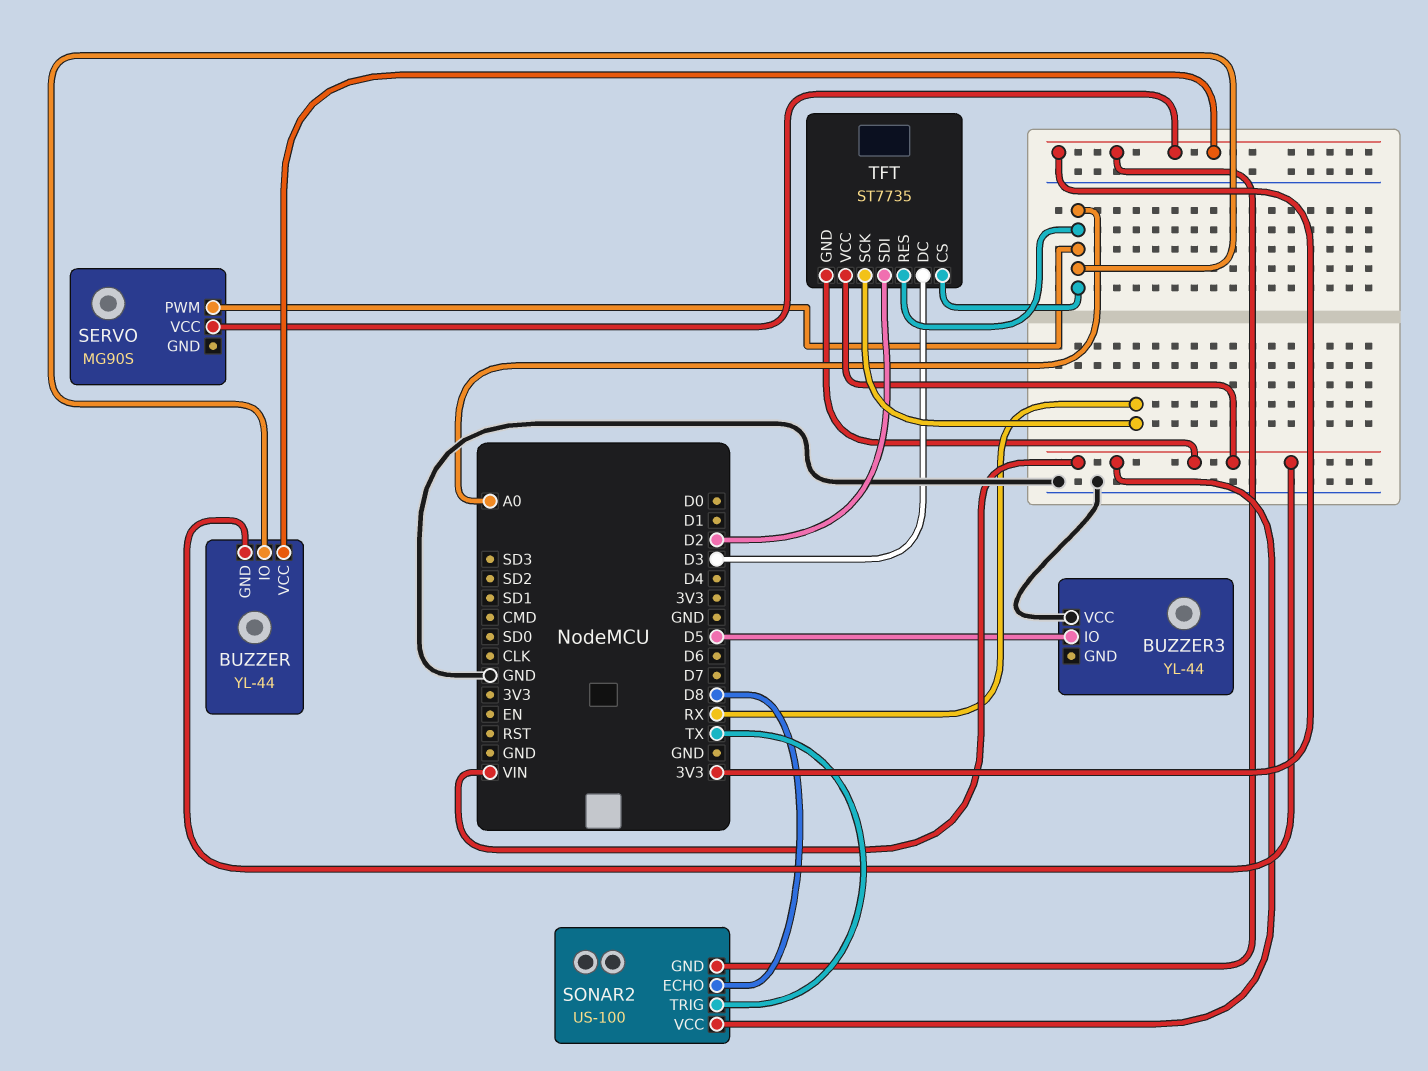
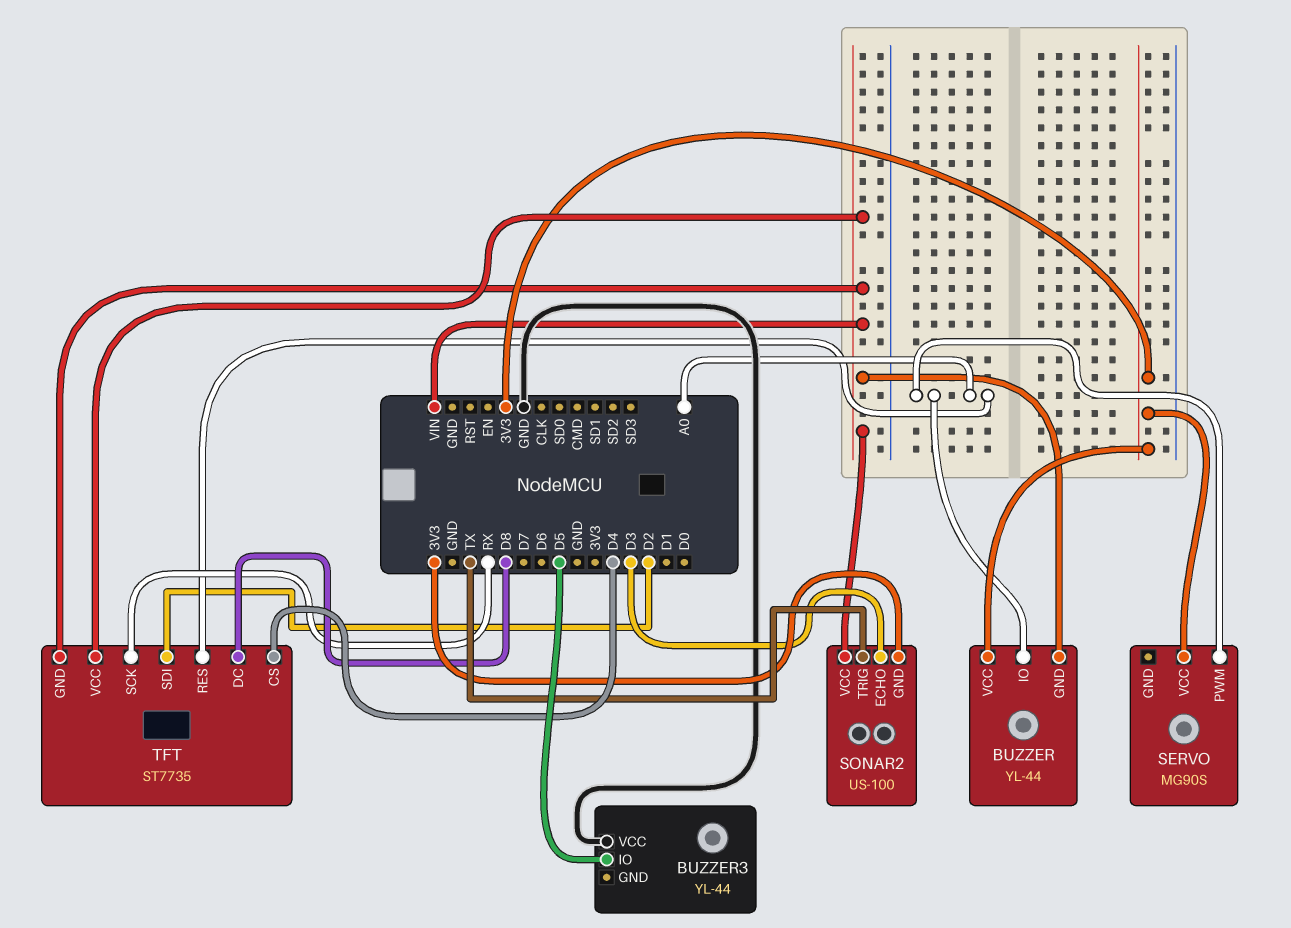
SONAR2 pin ECHO: D8 -> D3
TFT pin CS: A0 -> D4
TFT pin DC: D3 -> D8

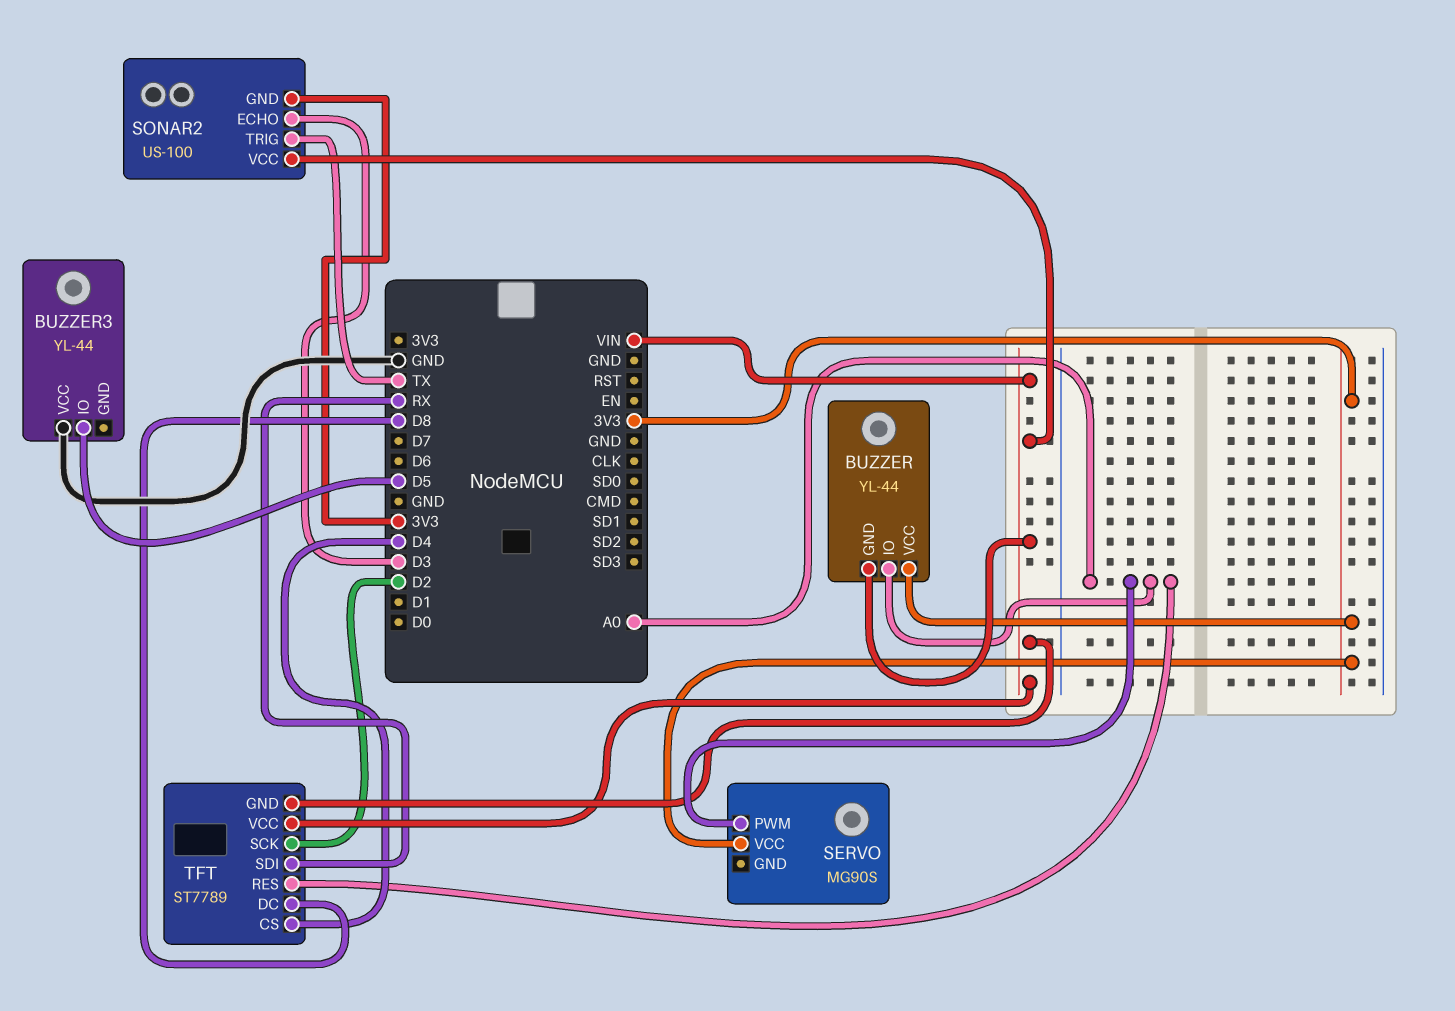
TFT: ST7735 -> ST7789
TFT pin SCK: RX -> D2
TFT pin SDI: D2 -> RX

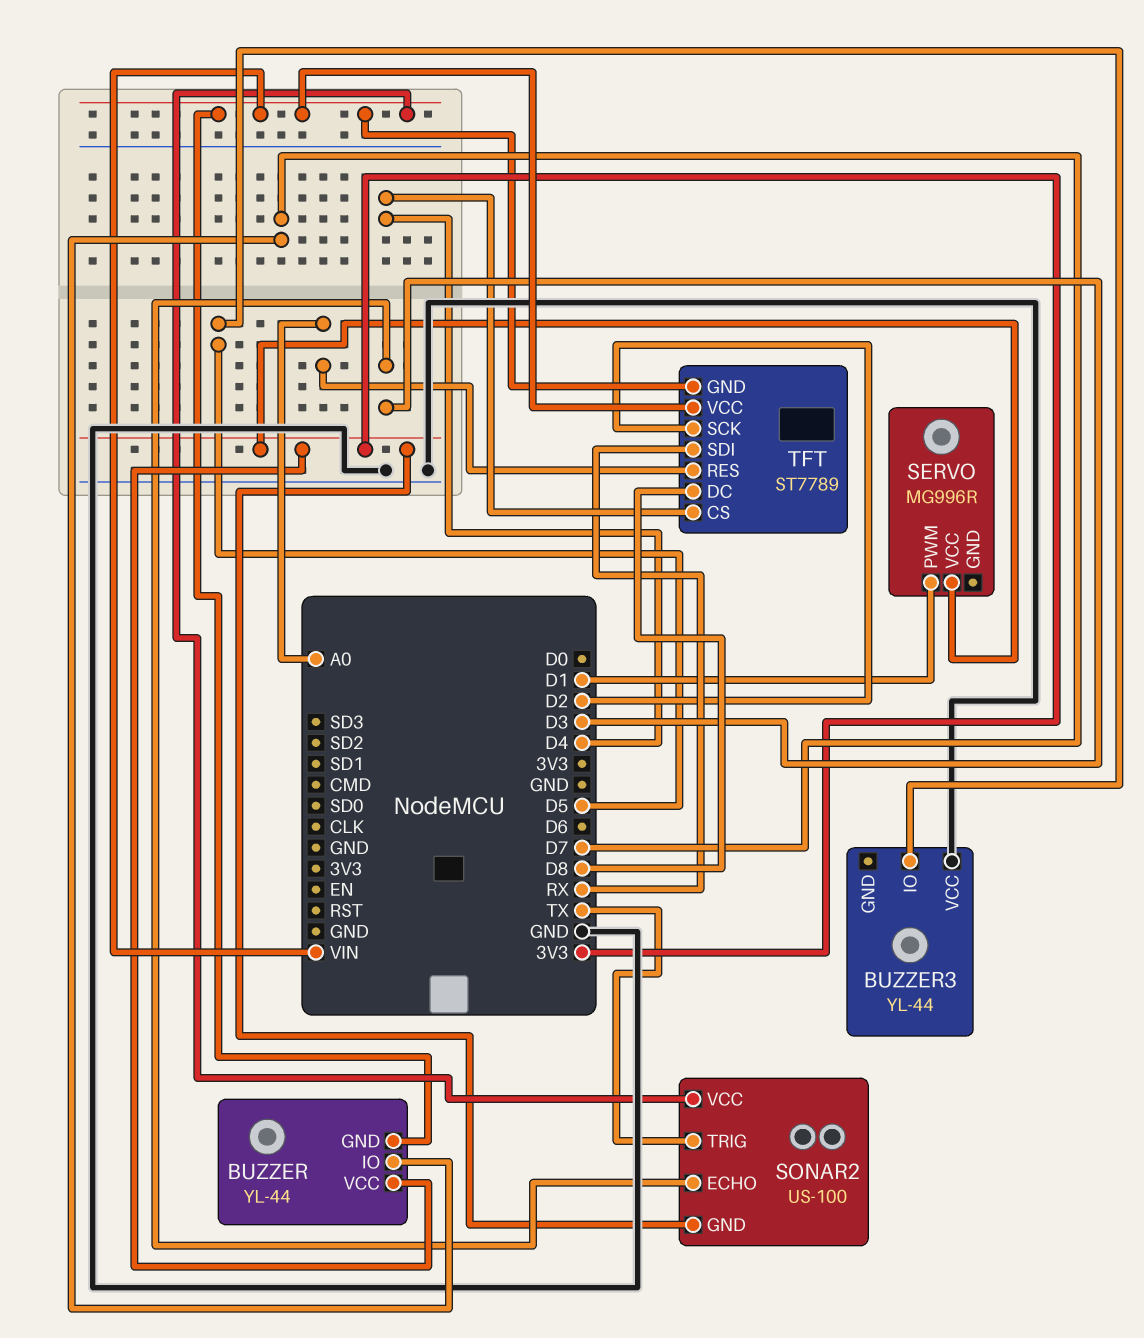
BUZZER pin IO: A0 -> D7
SERVO: MG90S -> MG996R
SERVO pin PWM: A0 -> D1

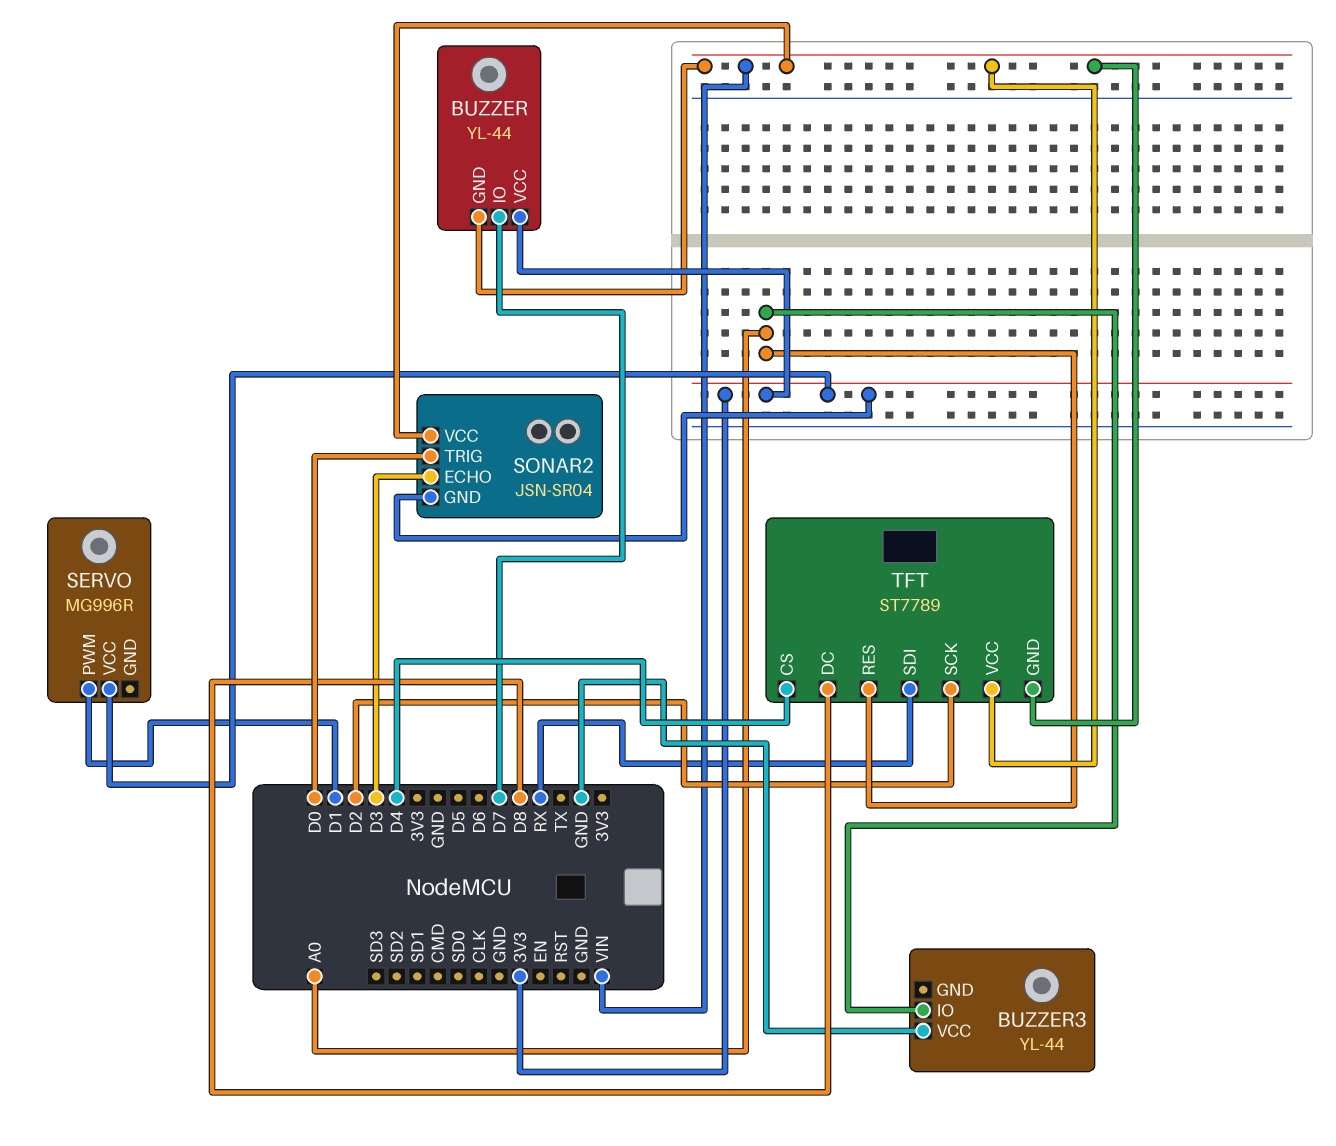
BUZZER3 pin IO: D5 -> A0
SONAR2: US-100 -> JSN-SR04
SONAR2 pin TRIG: TX -> D0

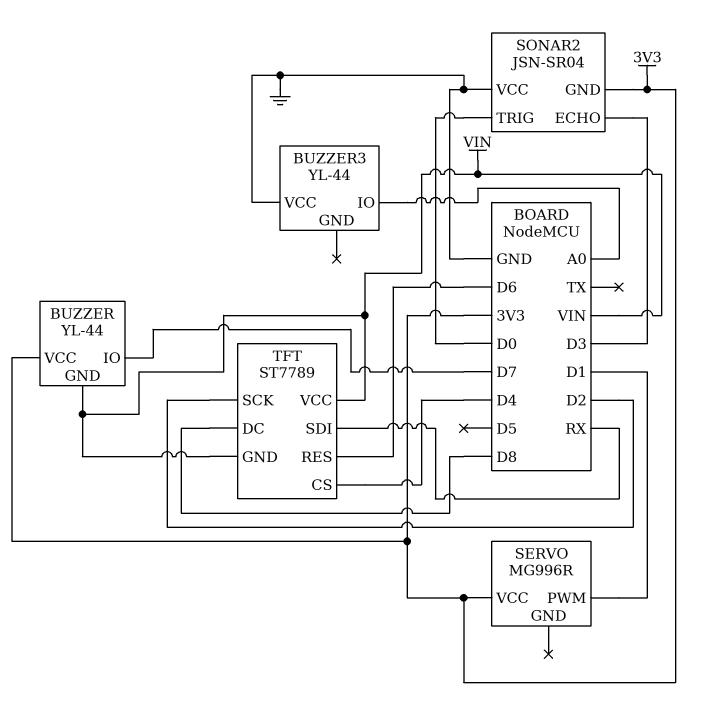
SONAR2 pin VCC: VIN -> GND
TFT pin RES: A0 -> D6

